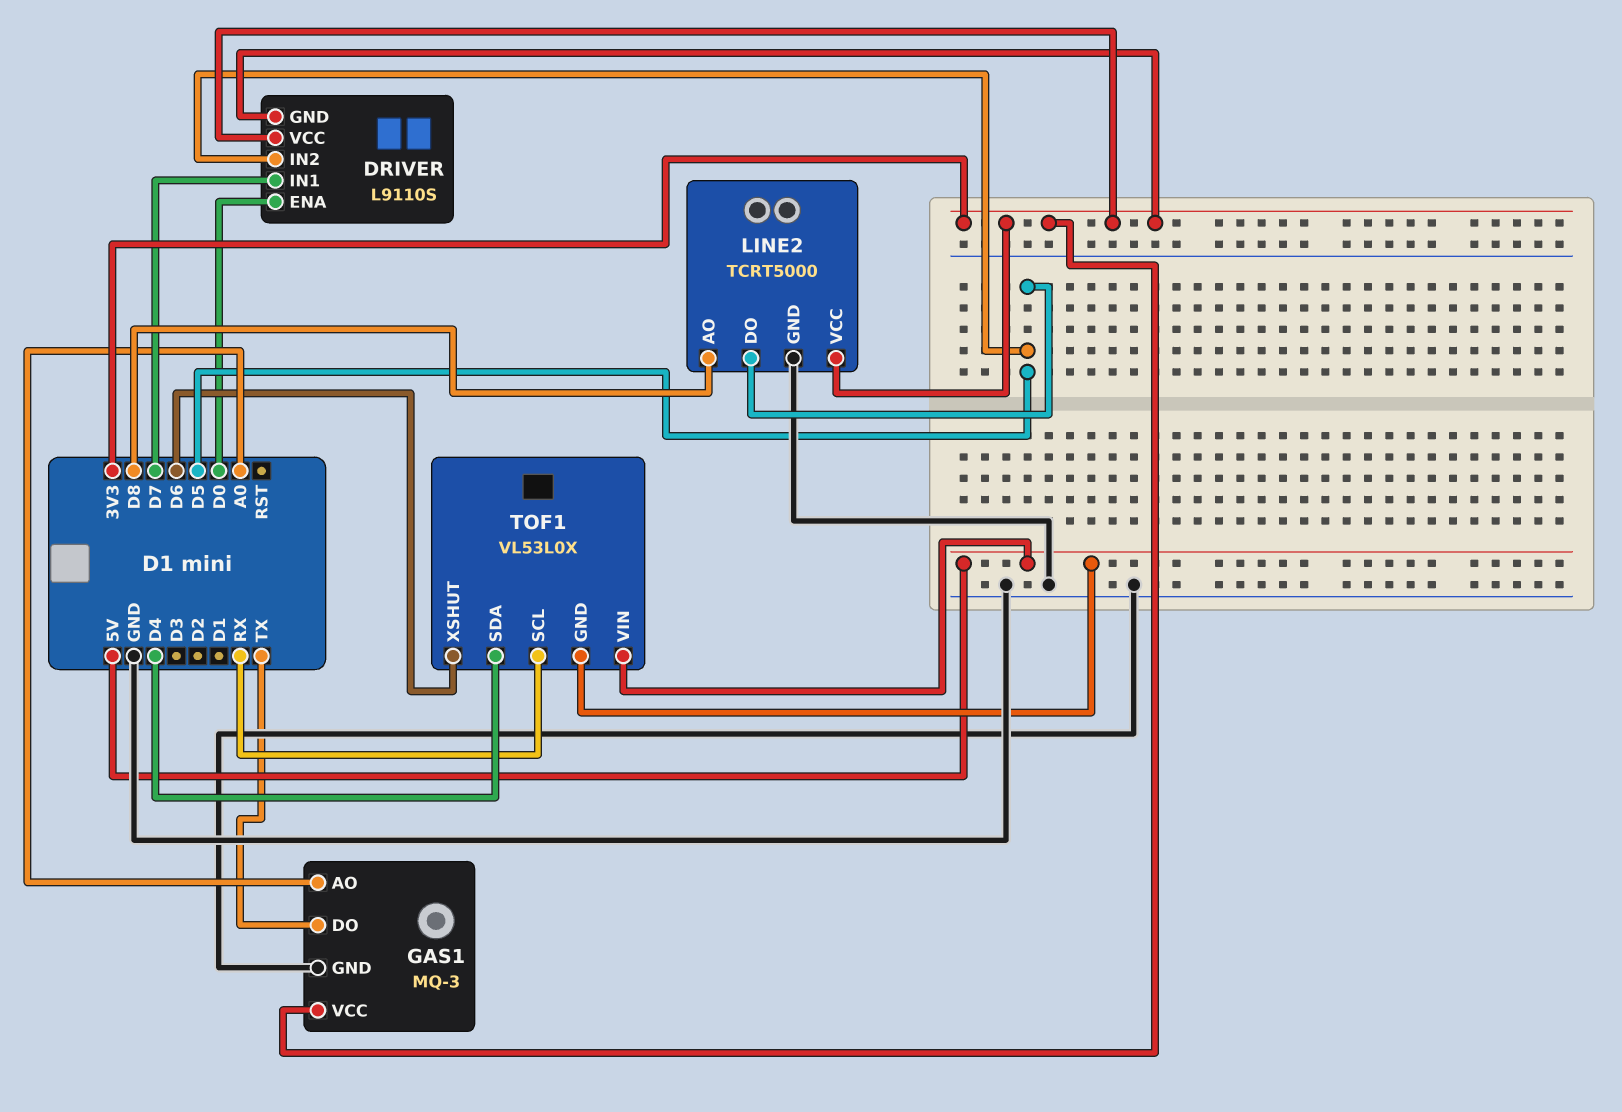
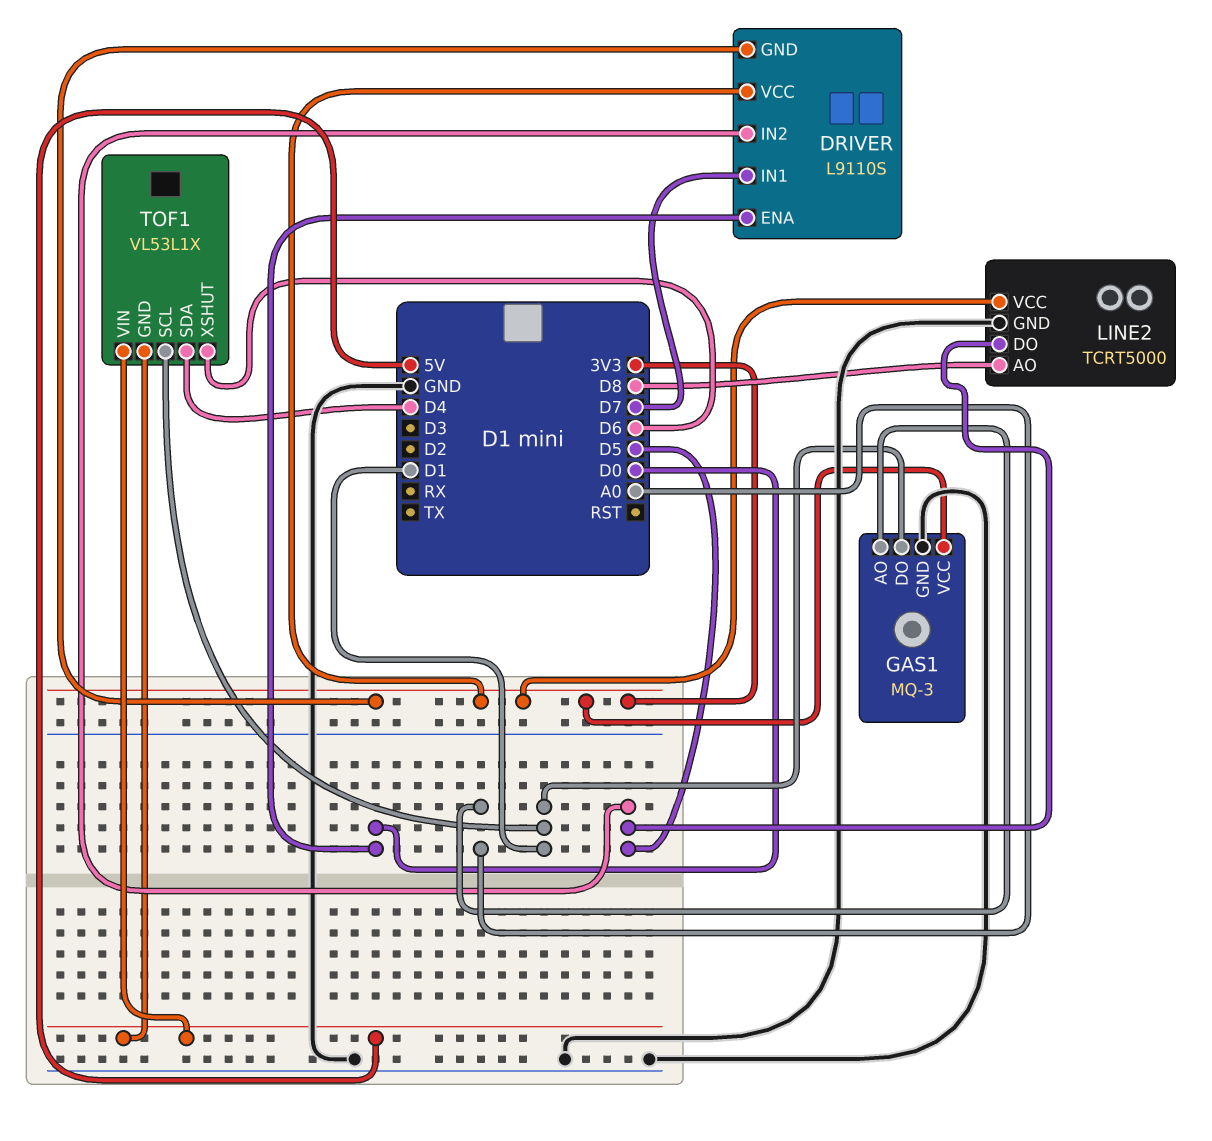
GAS1 pin DO: TX -> D1
TOF1: VL53L0X -> VL53L1X
TOF1 pin SCL: RX -> D1

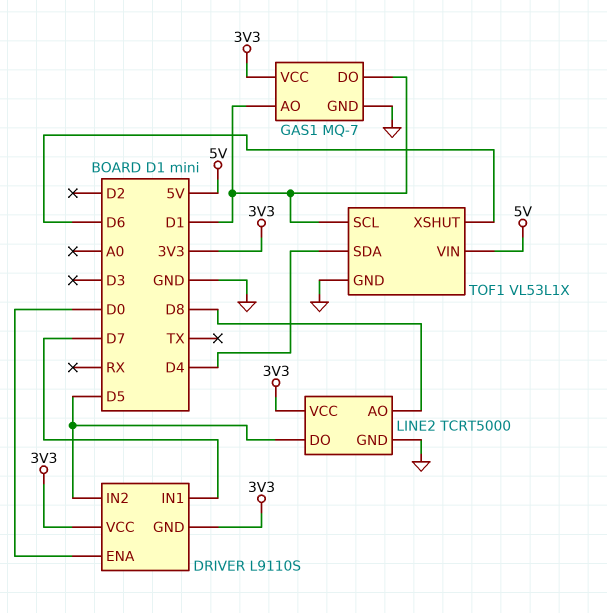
GAS1: MQ-3 -> MQ-7
GAS1 pin AO: A0 -> D1
TOF1 pin GND: 5V -> GND

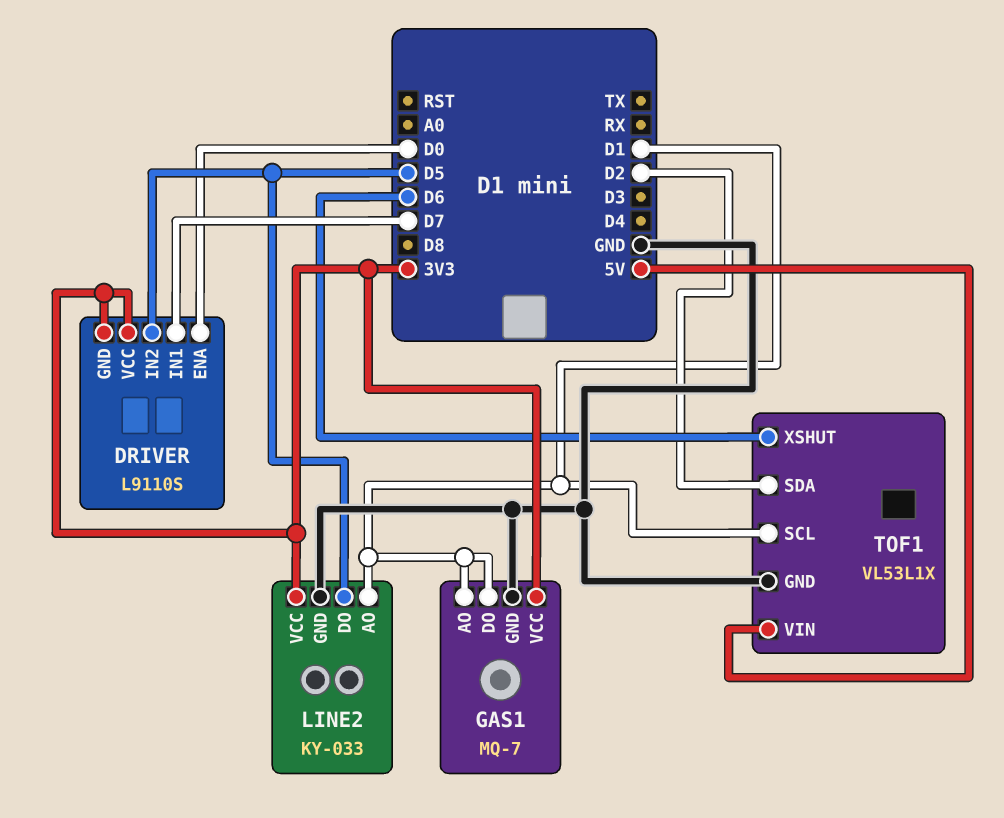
LINE2: TCRT5000 -> KY-033
LINE2 pin AO: D8 -> D1
TOF1 pin SDA: D4 -> D2

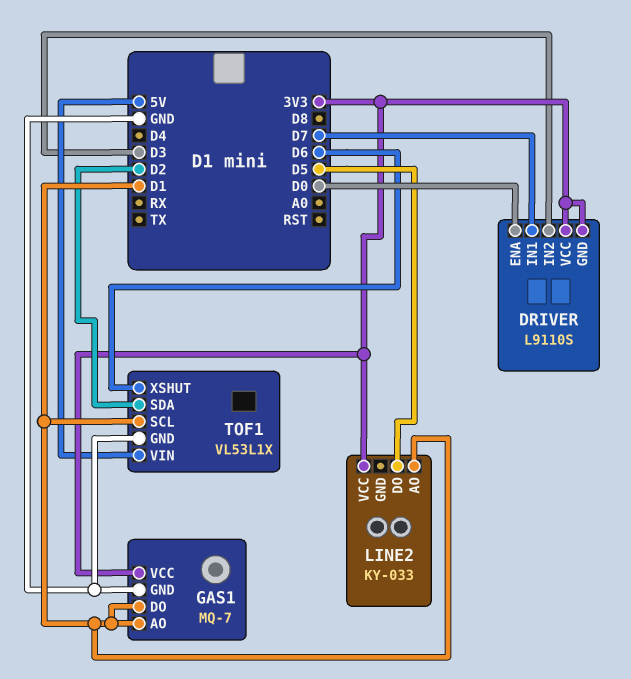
DRIVER pin IN2: D5 -> D3
LINE2 pin GND: GND -> none

